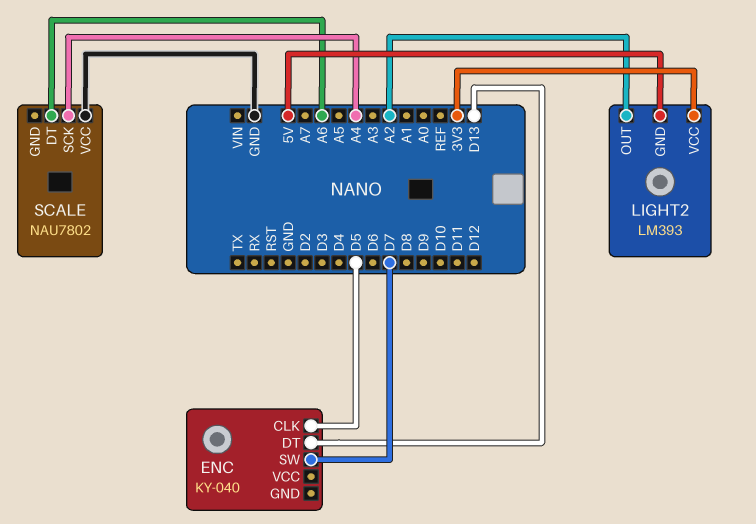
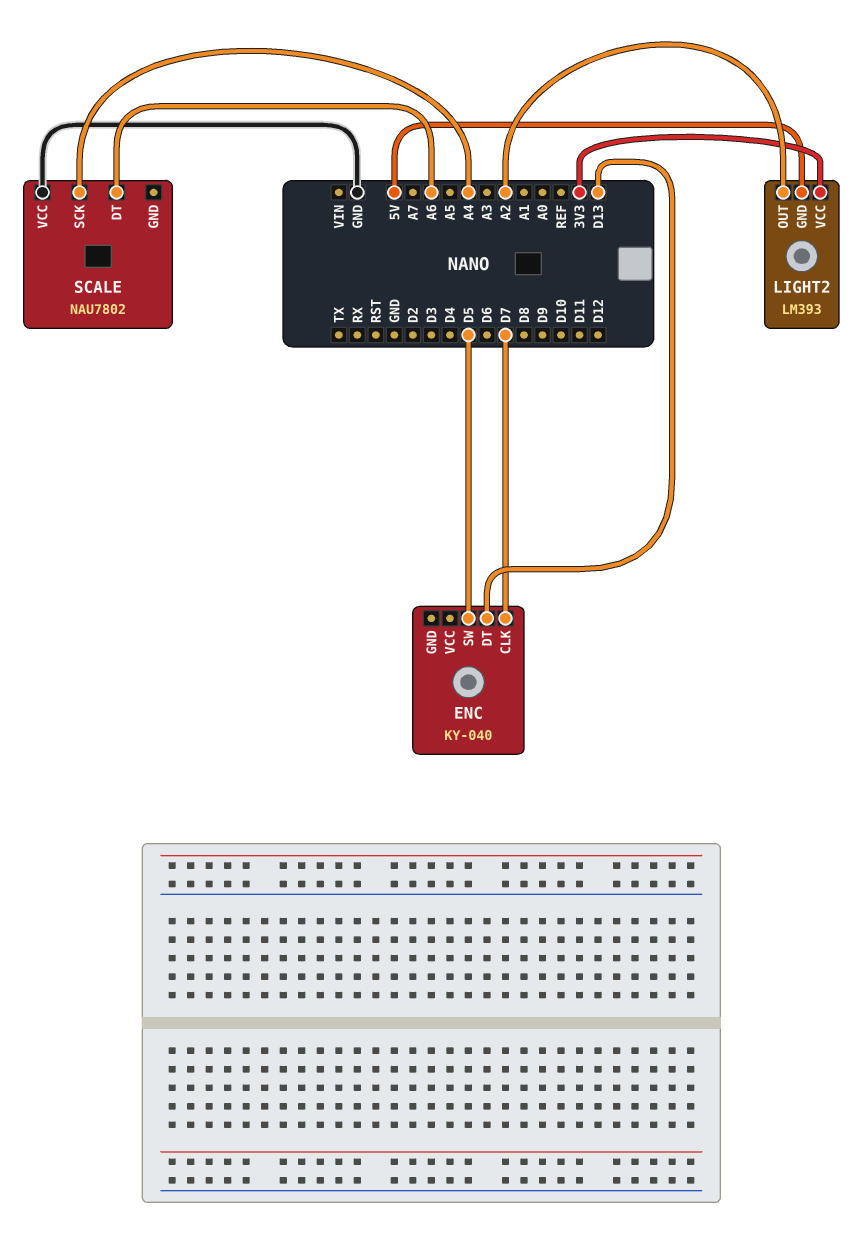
ENC pin CLK: D5 -> D7
ENC pin SW: D7 -> D5

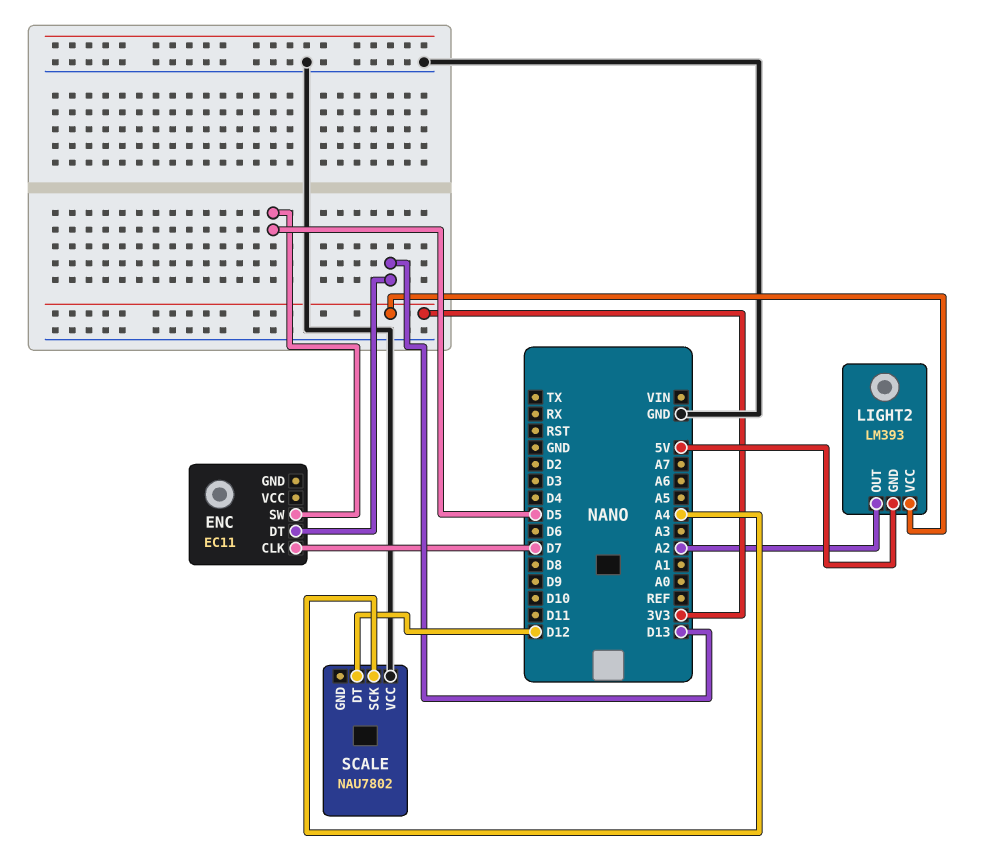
ENC: KY-040 -> EC11
SCALE pin DT: A6 -> D12

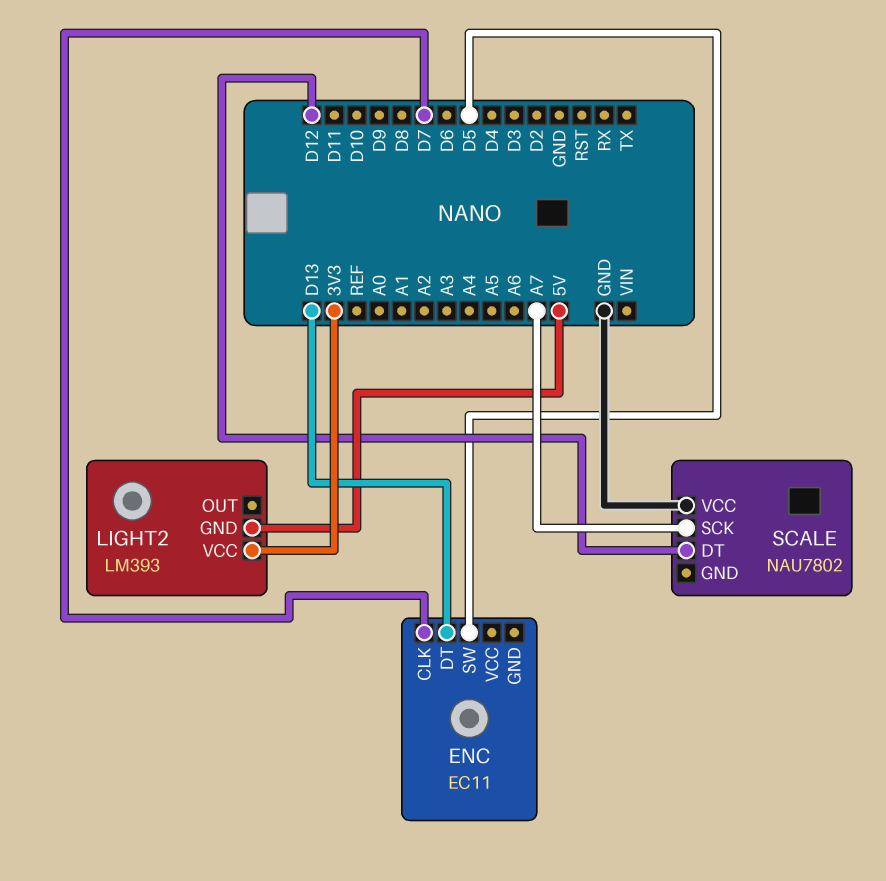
LIGHT2 pin OUT: A2 -> none
SCALE pin SCK: A4 -> A7

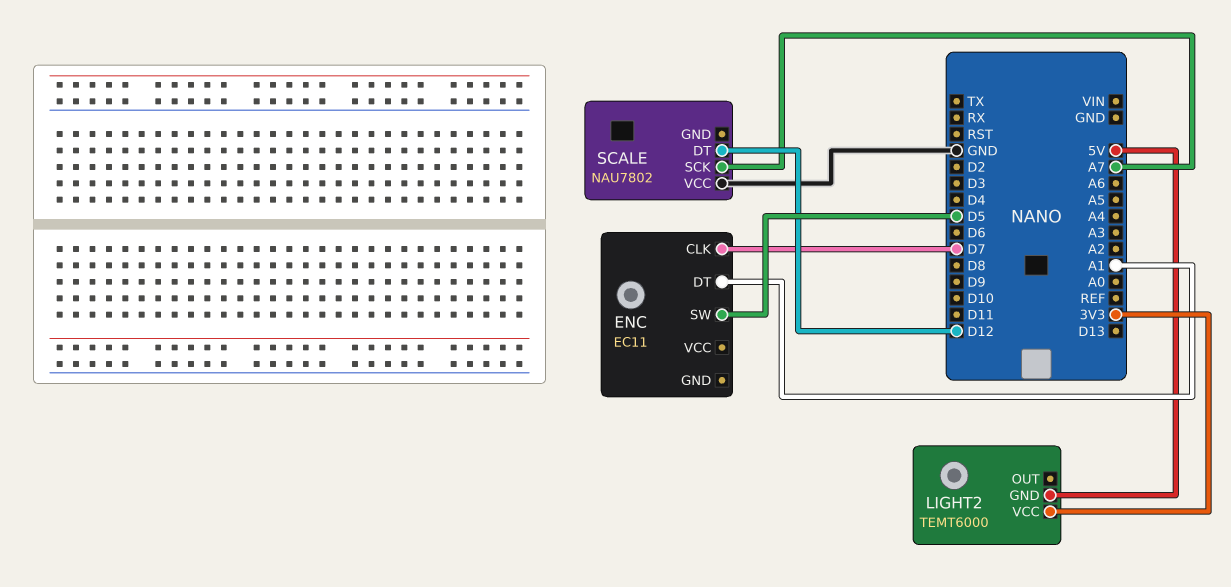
ENC pin DT: D13 -> A1
LIGHT2: LM393 -> TEMT6000

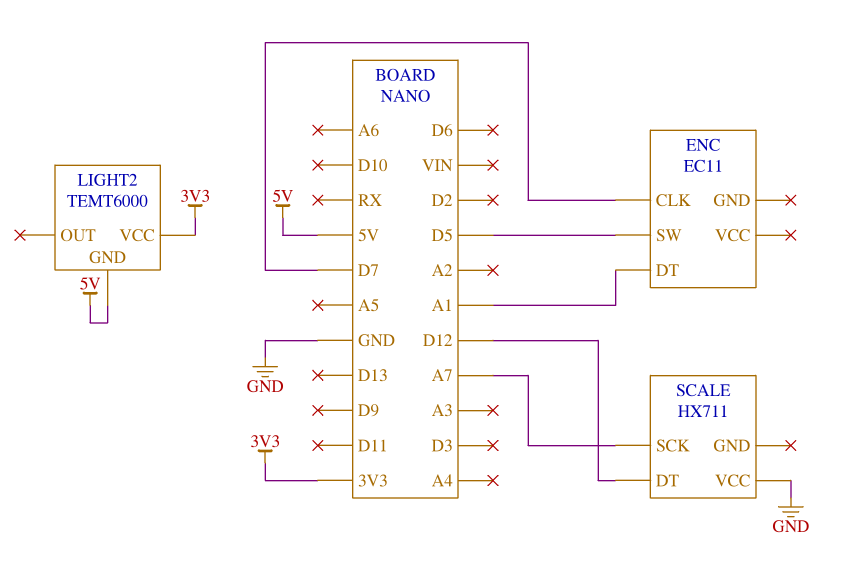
SCALE: NAU7802 -> HX711

